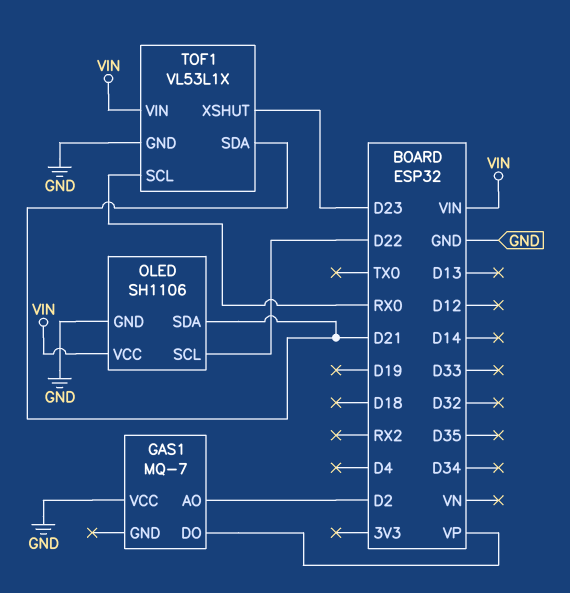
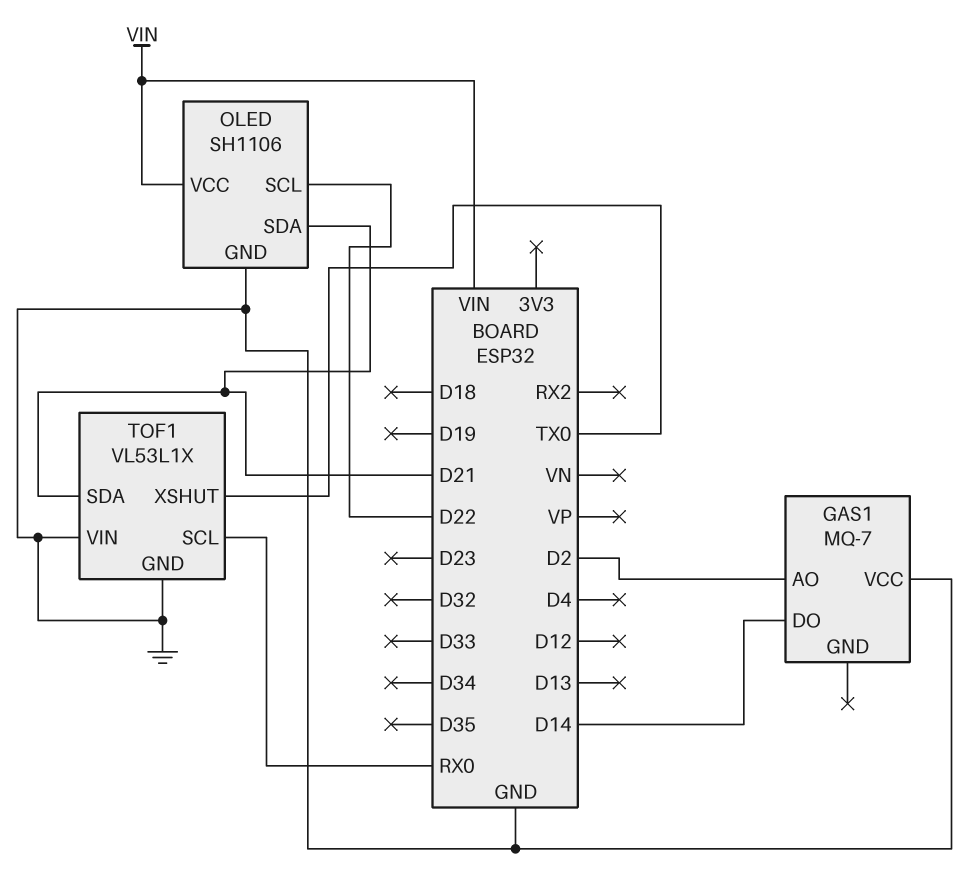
GAS1 pin DO: VP -> D14
TOF1 pin VIN: VIN -> GND
TOF1 pin XSHUT: D23 -> TX0

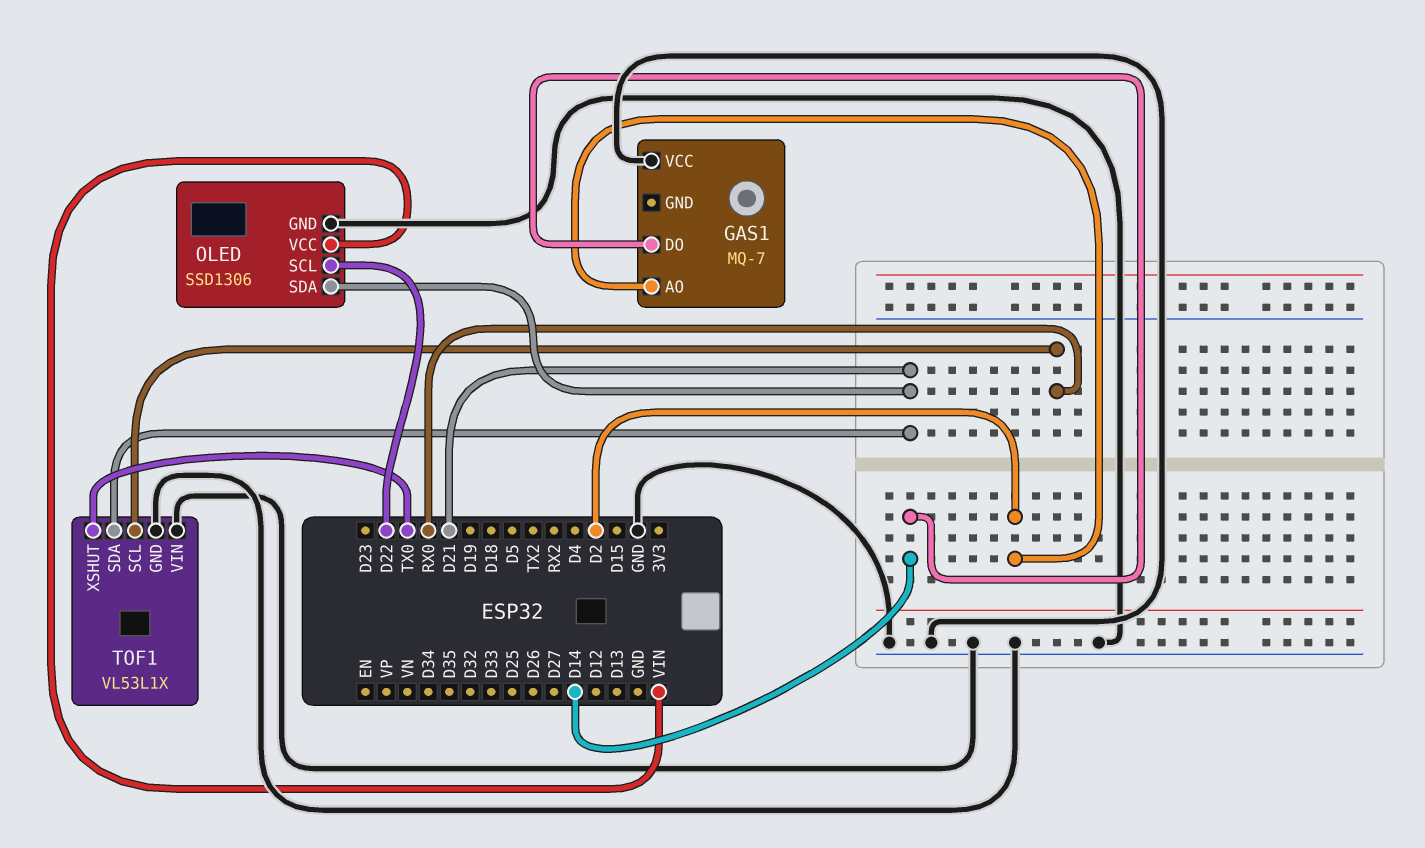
OLED: SH1106 -> SSD1306

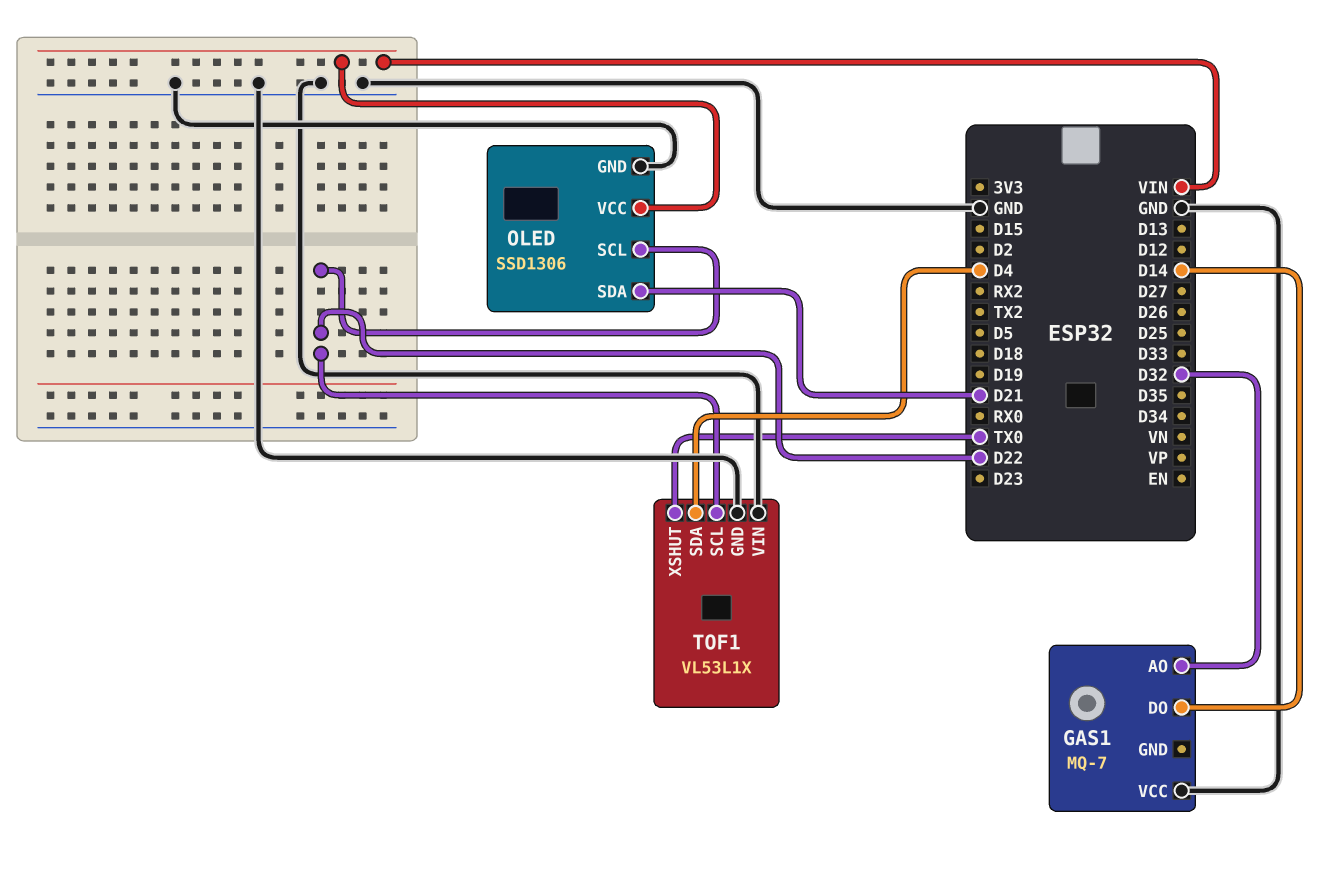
GAS1 pin AO: D2 -> D32
TOF1 pin SCL: RX0 -> D22
TOF1 pin SDA: D21 -> D4

